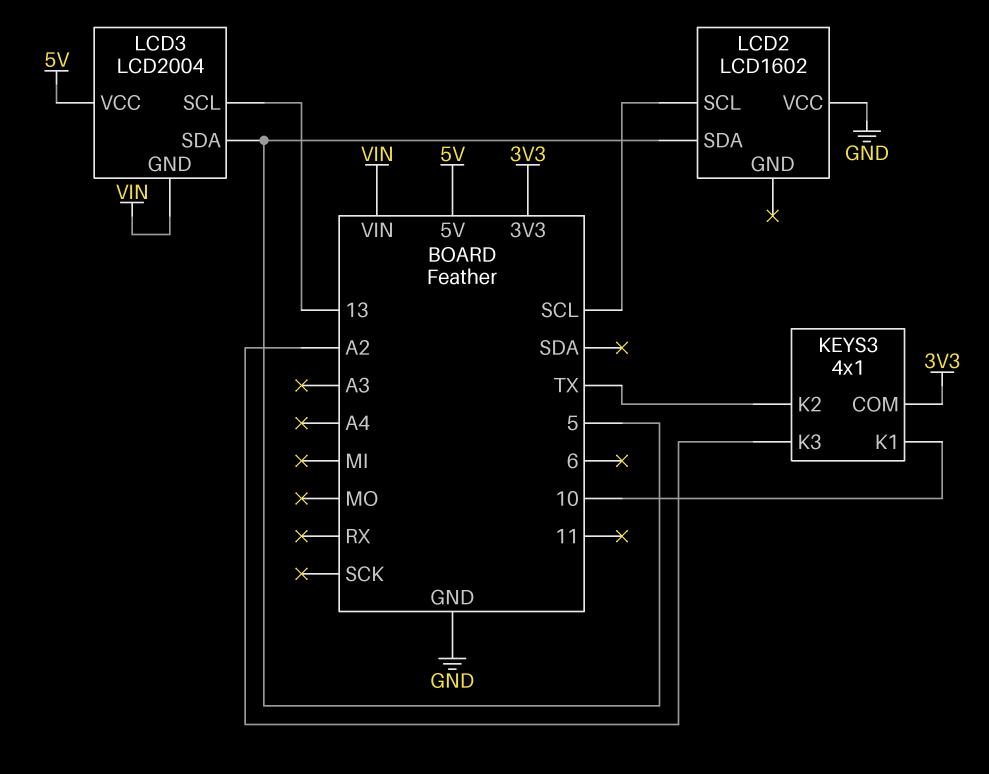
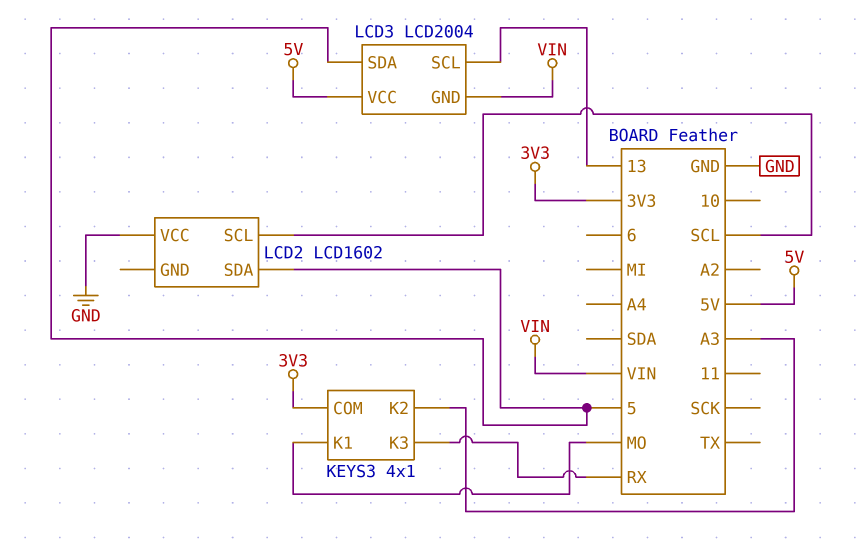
KEYS3 pin K1: 10 -> MO
KEYS3 pin K2: TX -> A3
KEYS3 pin K3: A2 -> RX

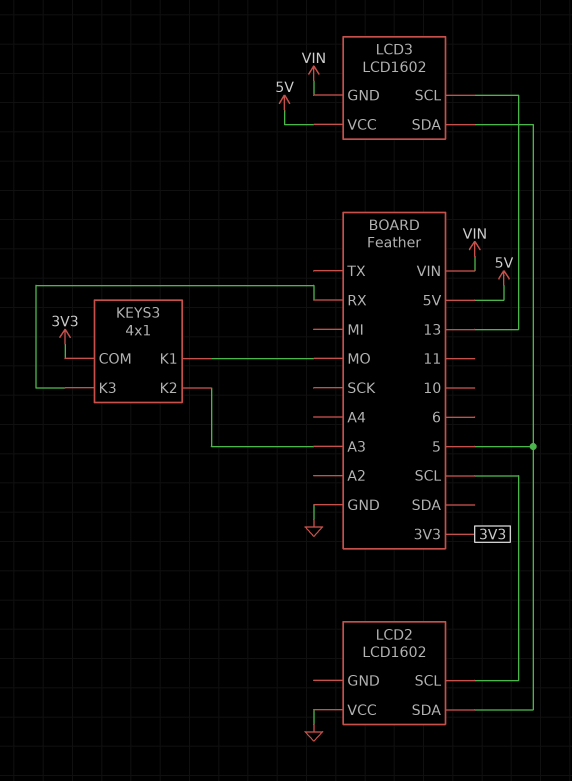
LCD3: LCD2004 -> LCD1602

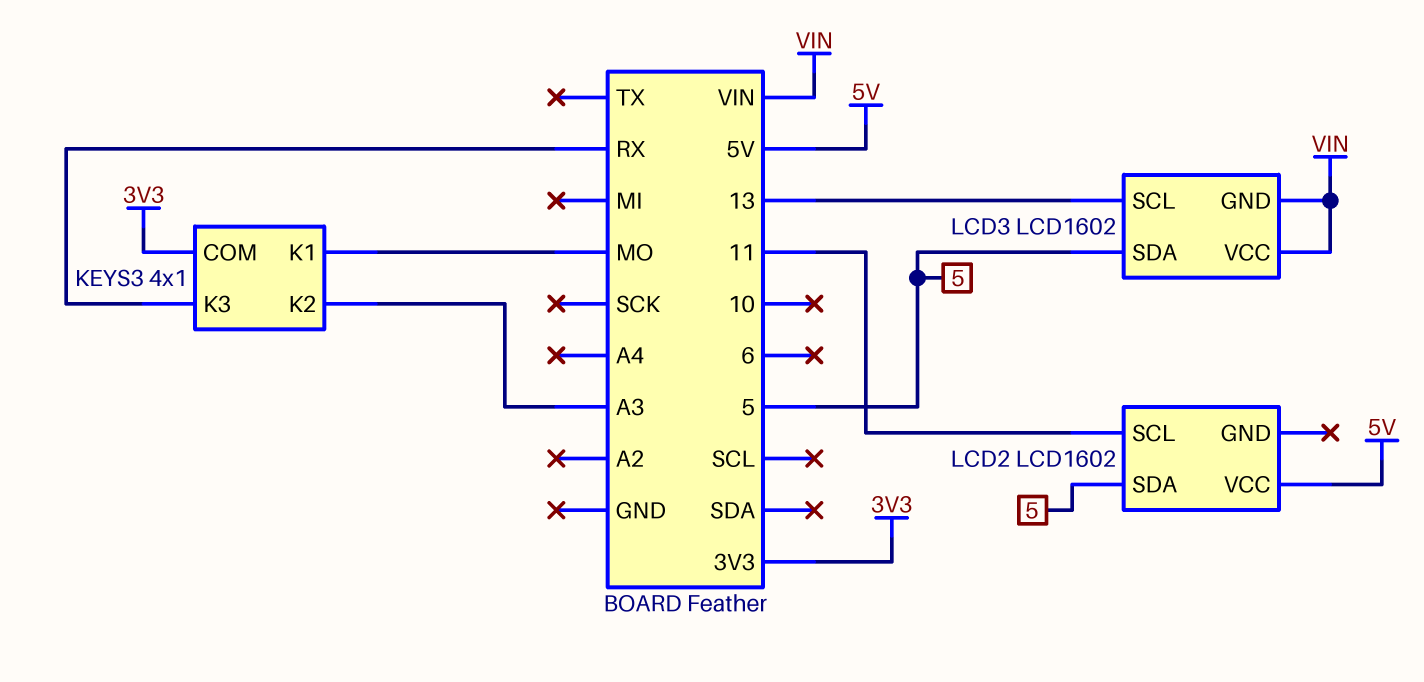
LCD2 pin SCL: SCL -> 11
LCD2 pin VCC: GND -> 5V
LCD3 pin VCC: 5V -> VIN

